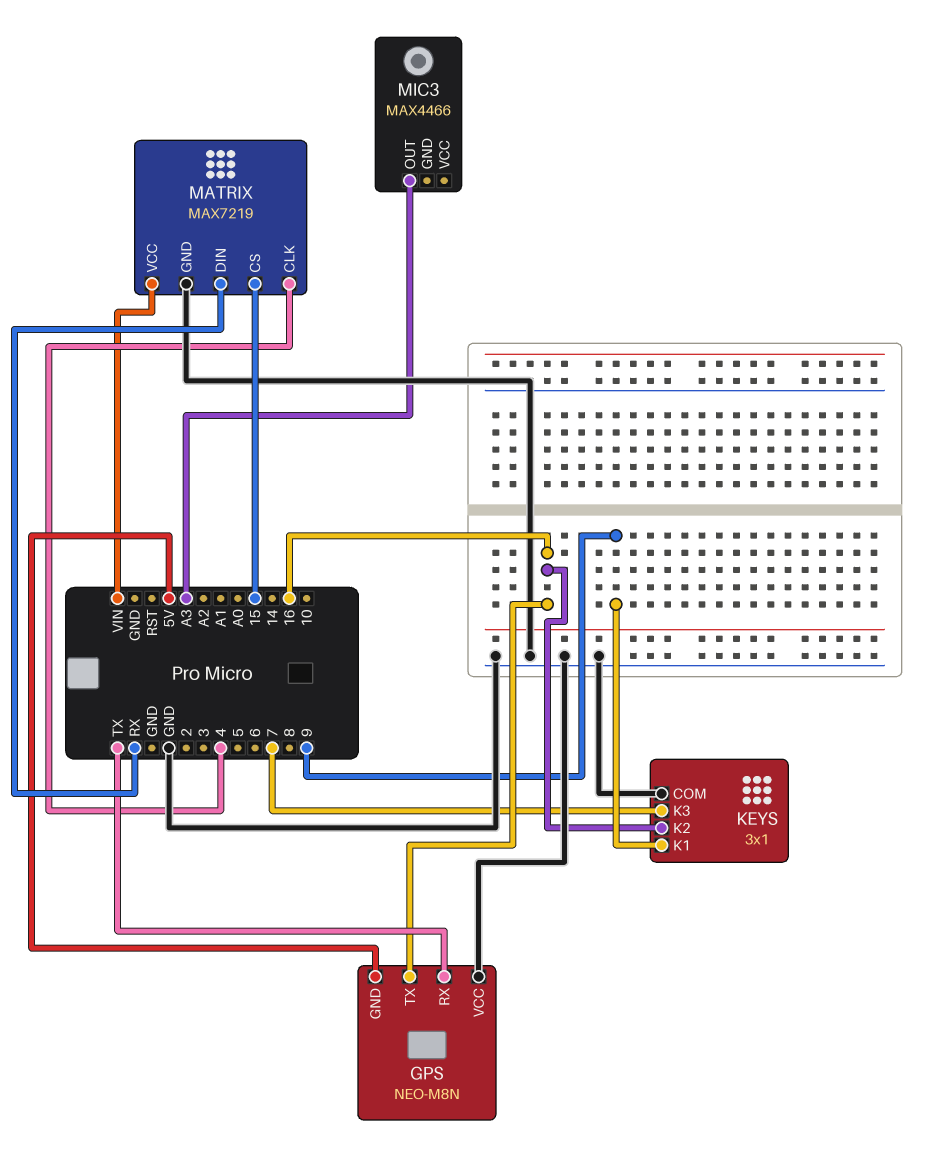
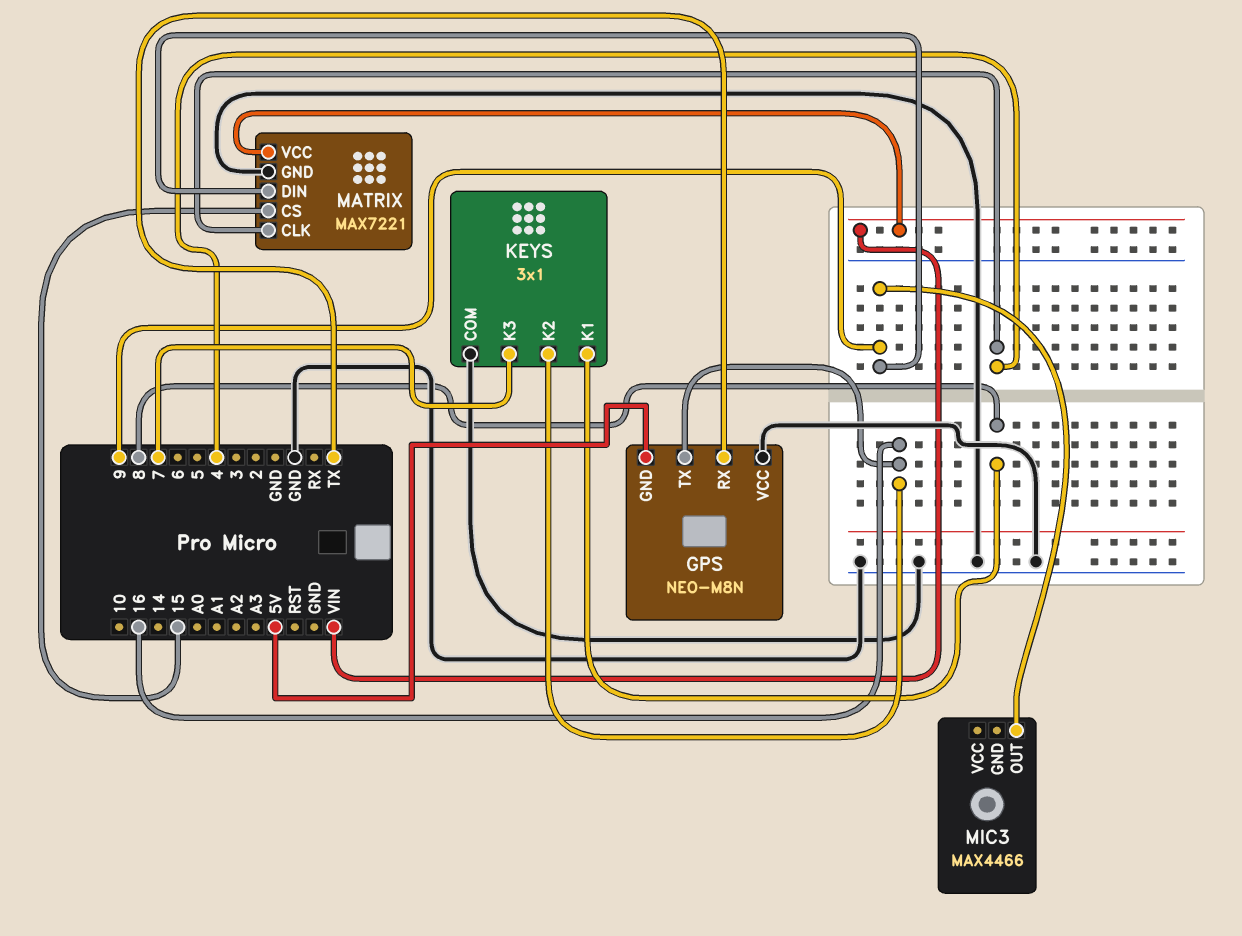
KEYS pin K1: 9 -> 8
MATRIX: MAX7219 -> MAX7221
MATRIX pin DIN: RX -> 9
MIC3 pin OUT: A3 -> 9

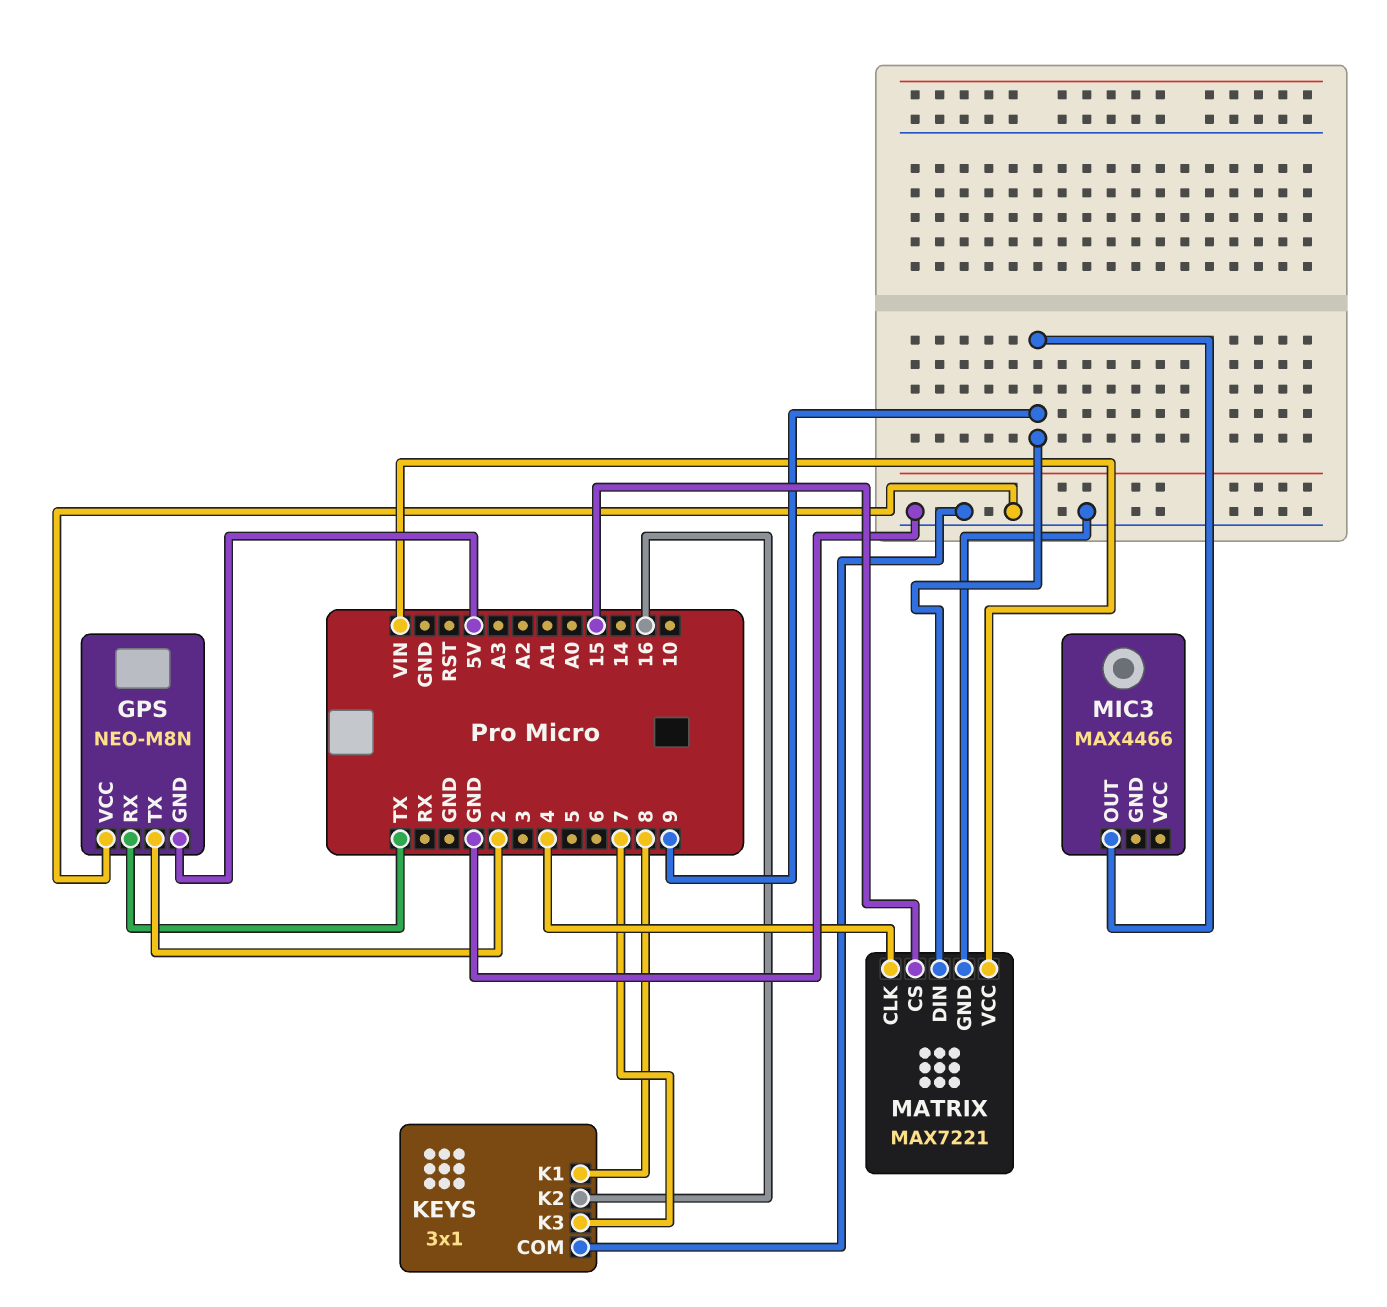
GPS pin TX: 16 -> 2

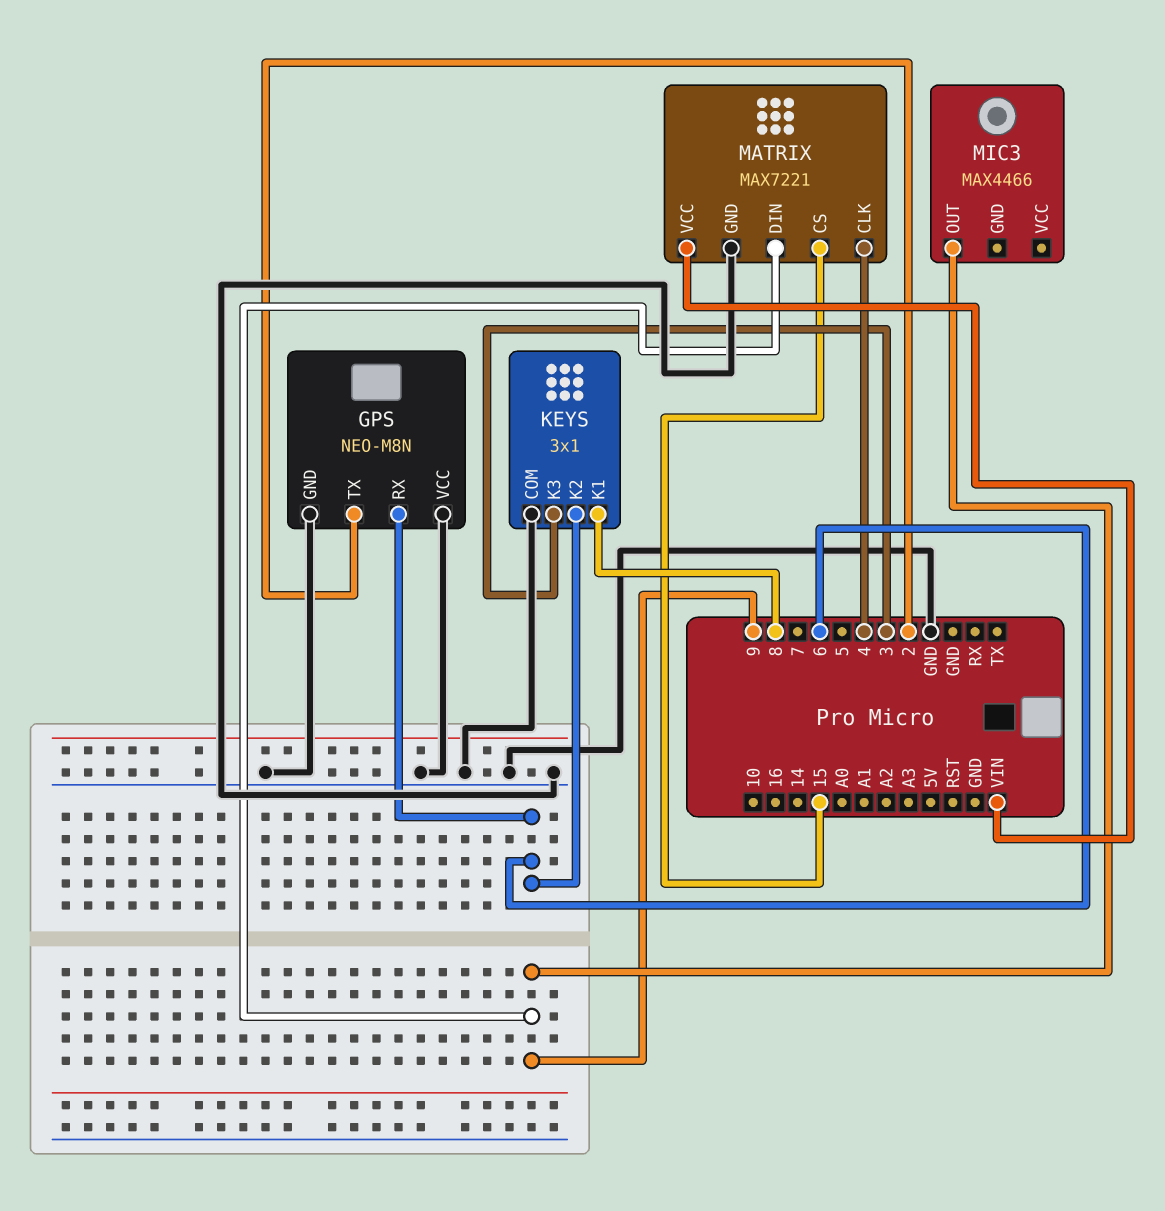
GPS pin GND: 5V -> GND
GPS pin RX: TX -> 6
KEYS pin K2: 16 -> 6
KEYS pin K3: 7 -> 3

